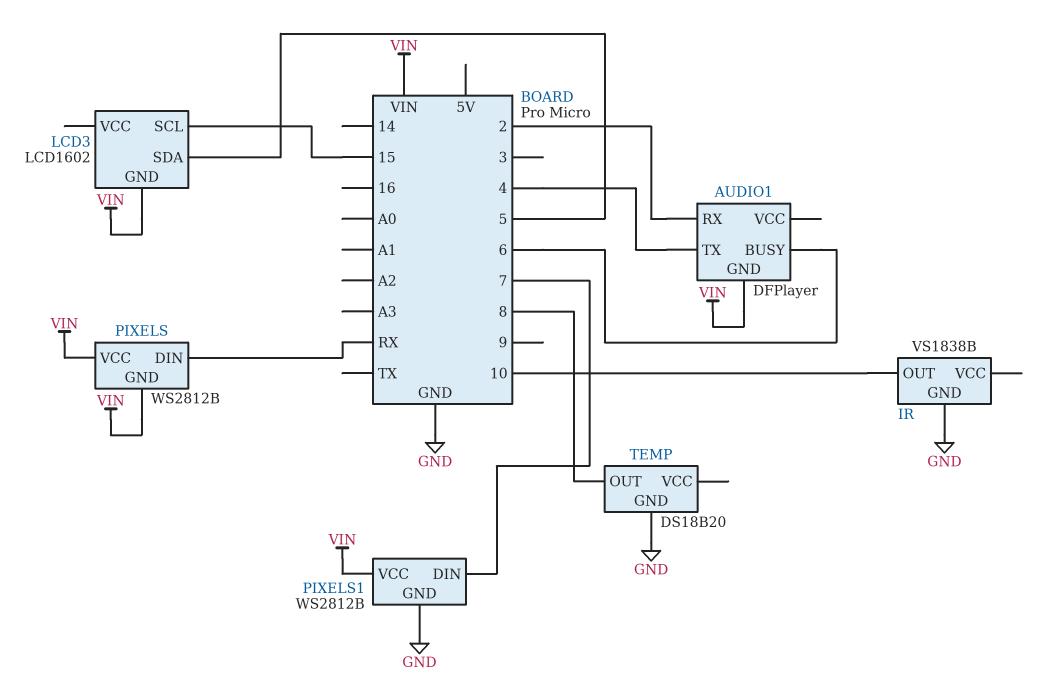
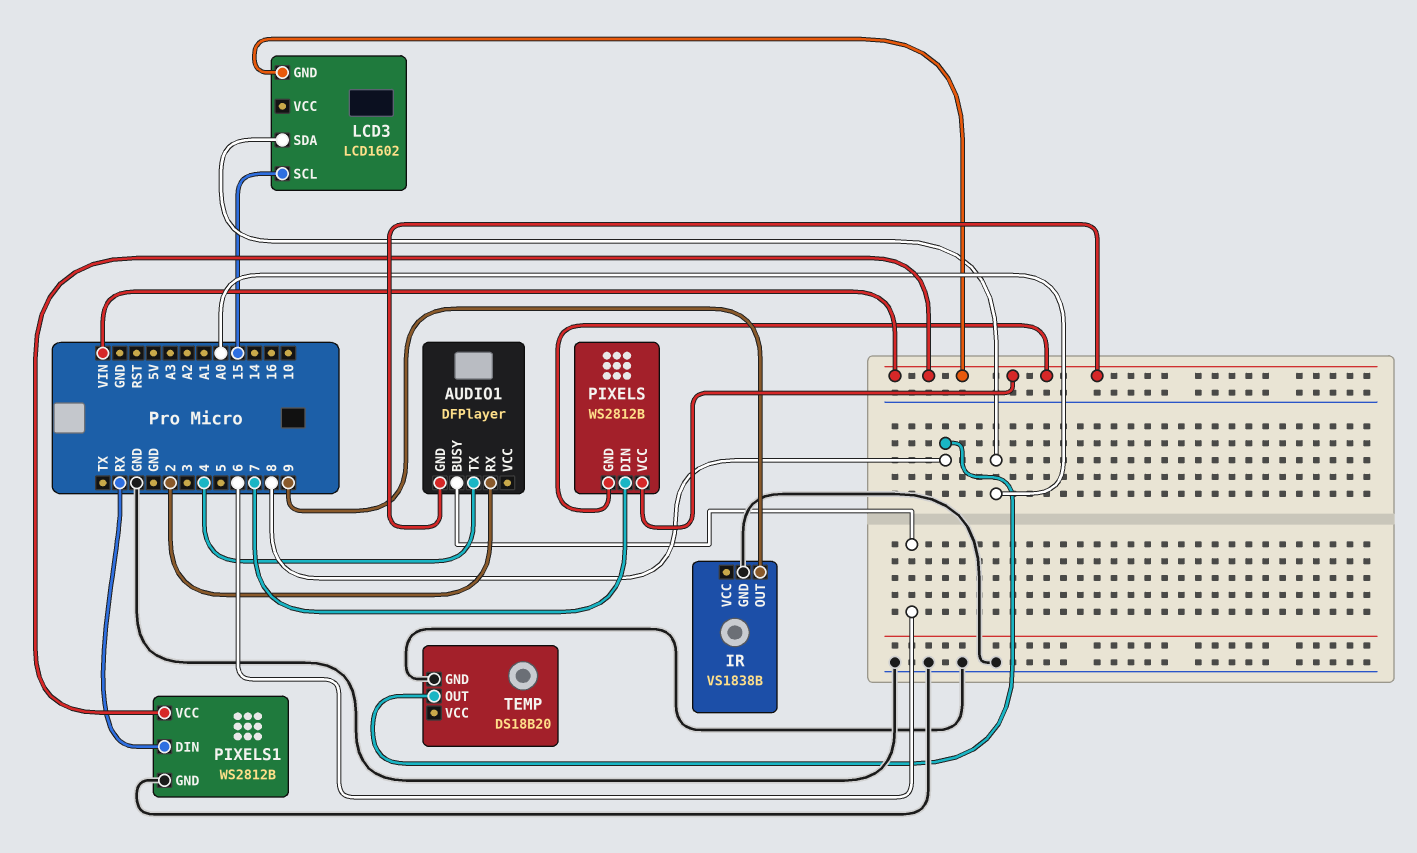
IR pin OUT: 10 -> 9
LCD3 pin SDA: 5 -> A0
PIXELS pin DIN: RX -> 7
PIXELS1 pin DIN: 7 -> RX

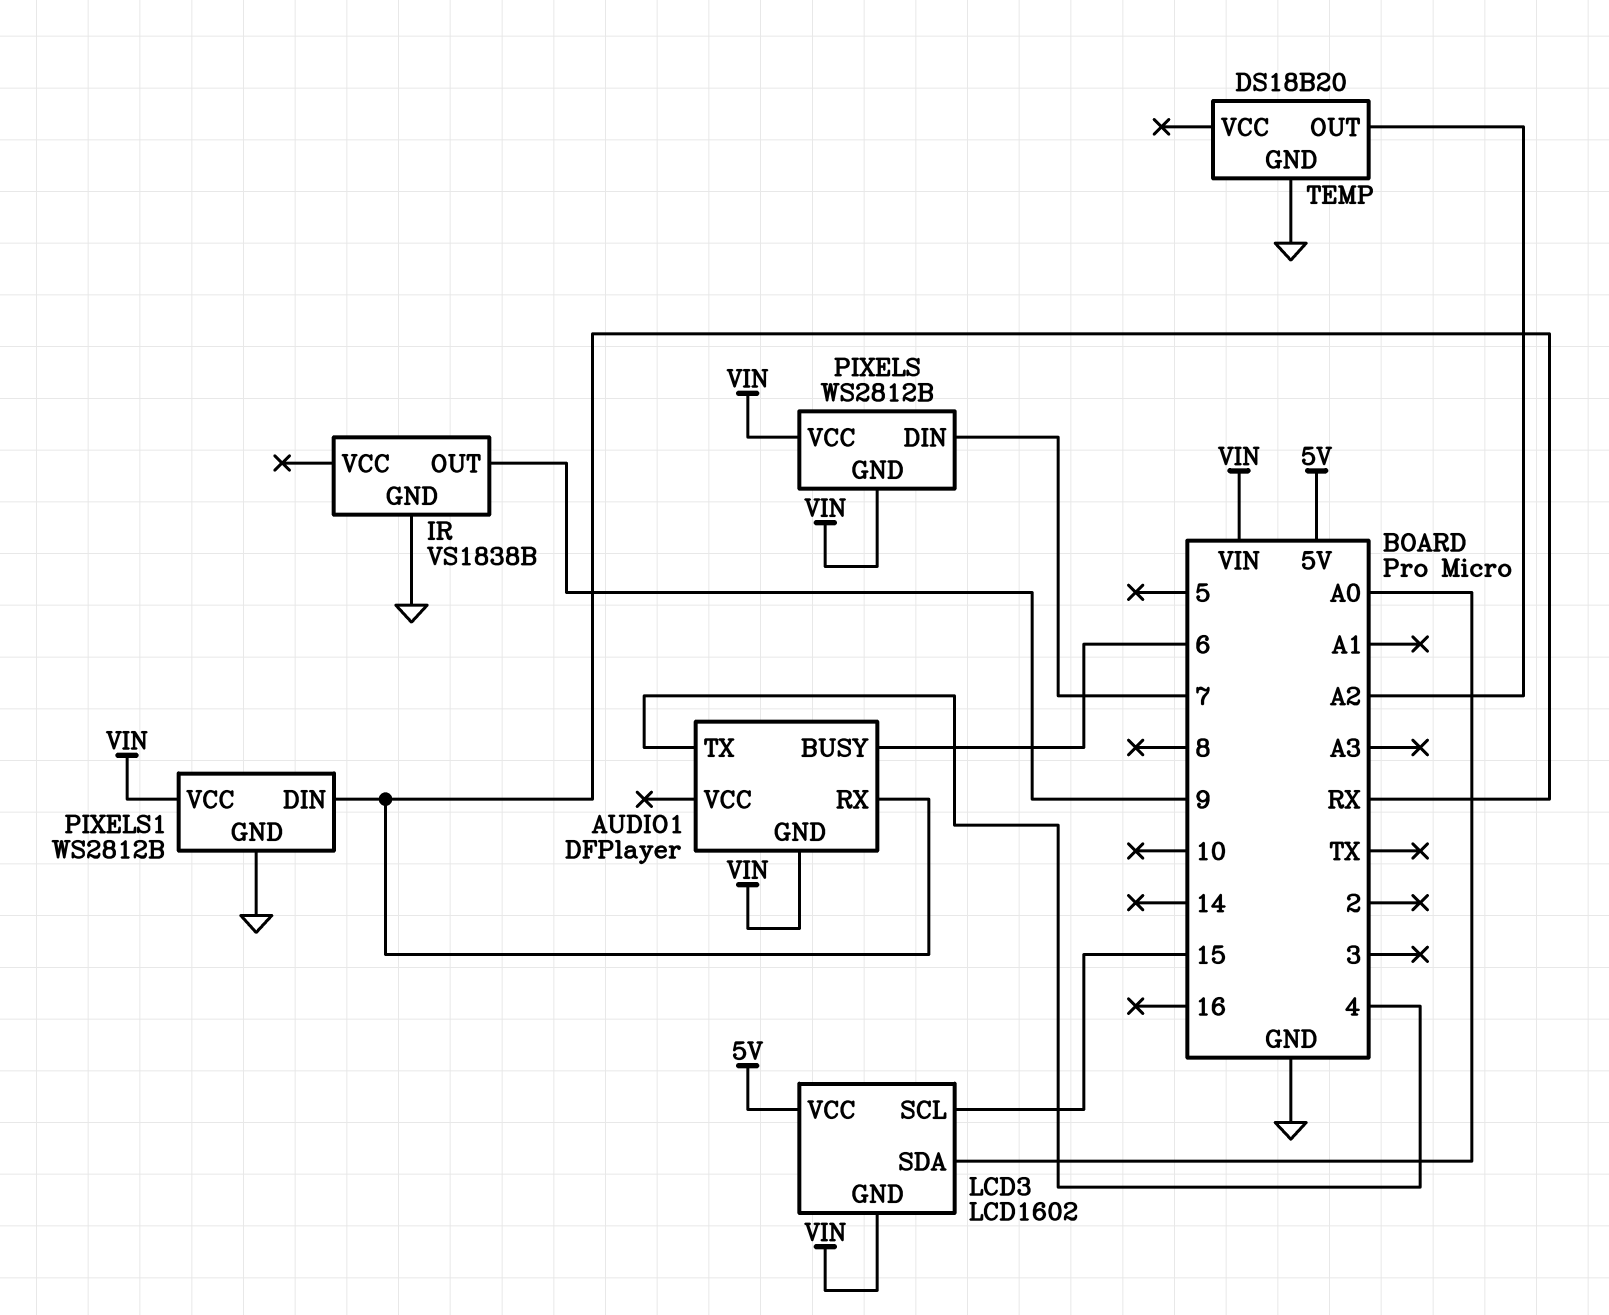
AUDIO1 pin RX: 2 -> RX
LCD3 pin VCC: none -> 5V
TEMP pin OUT: 8 -> A2

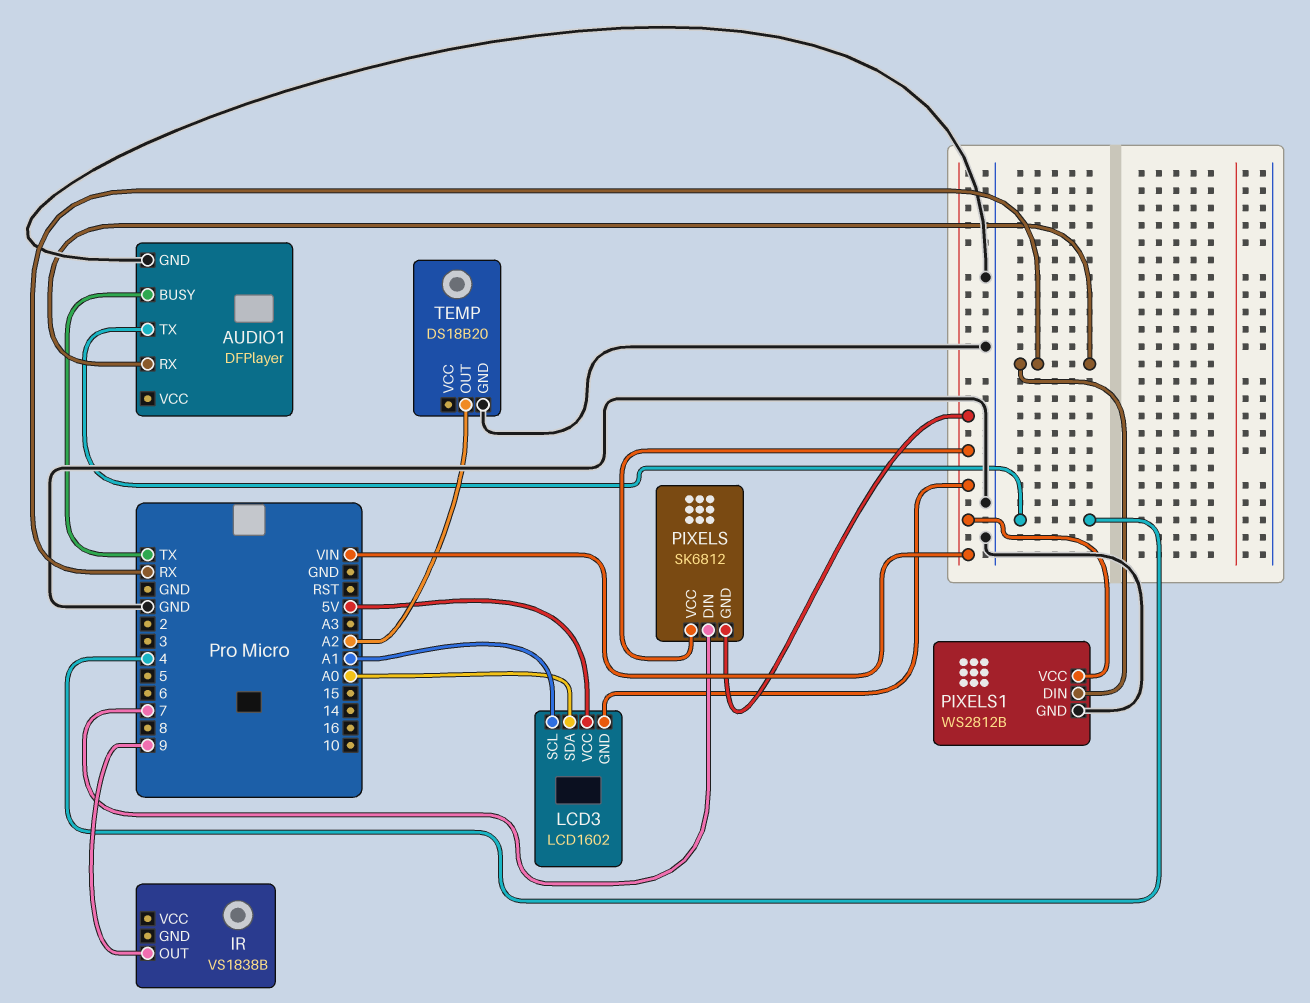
AUDIO1 pin BUSY: 6 -> TX
AUDIO1 pin GND: VIN -> GND
IR pin GND: GND -> none
LCD3 pin SCL: 15 -> A1
PIXELS: WS2812B -> SK6812

